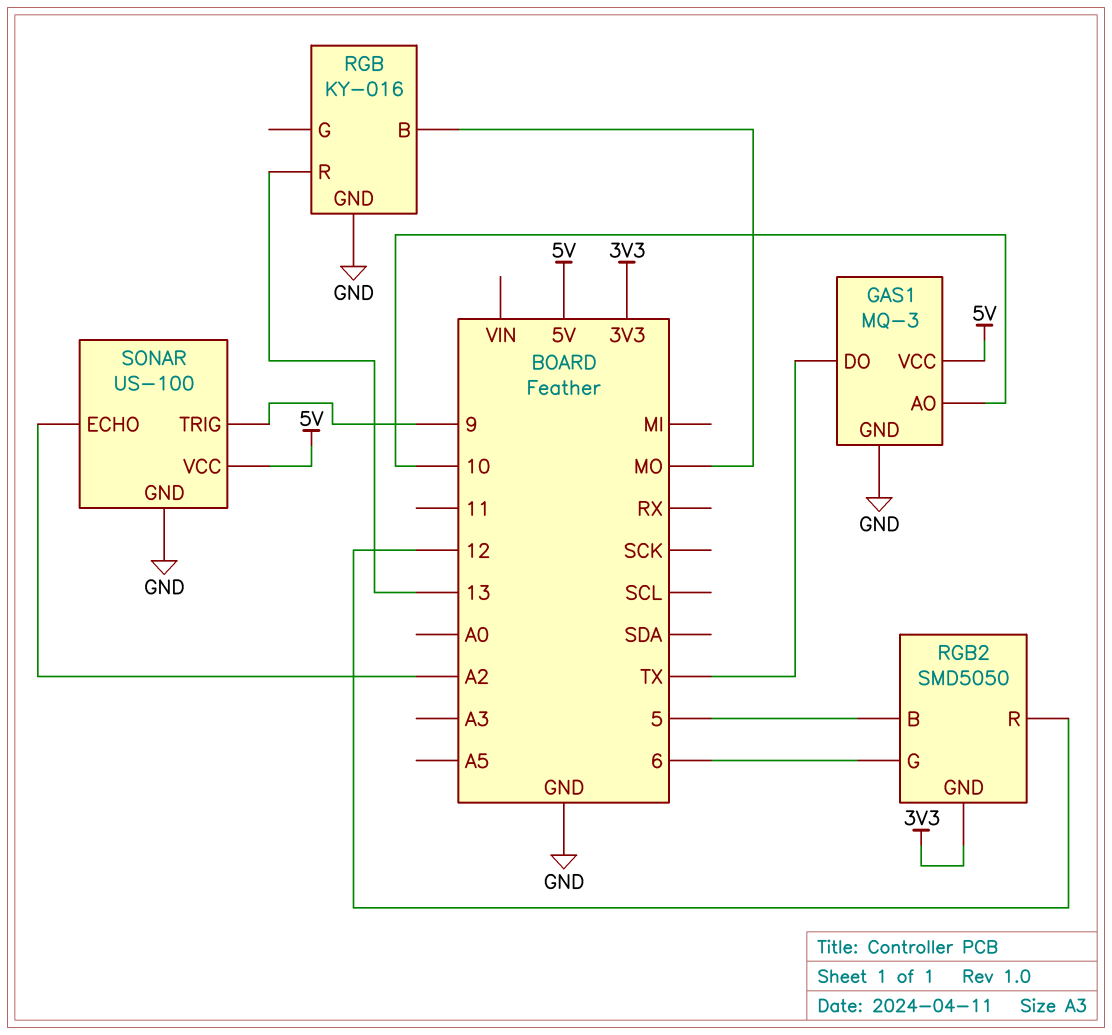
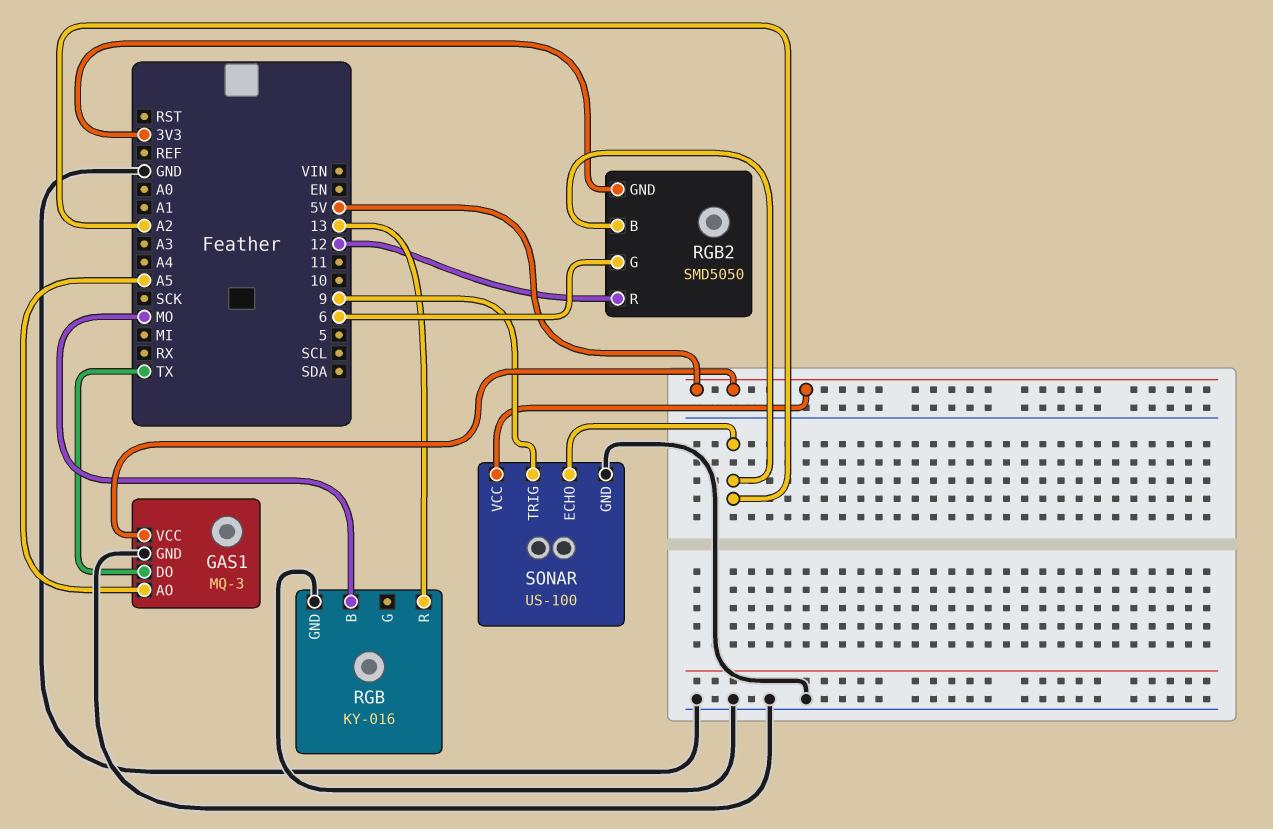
GAS1 pin AO: 10 -> A5
RGB2 pin B: 5 -> A2

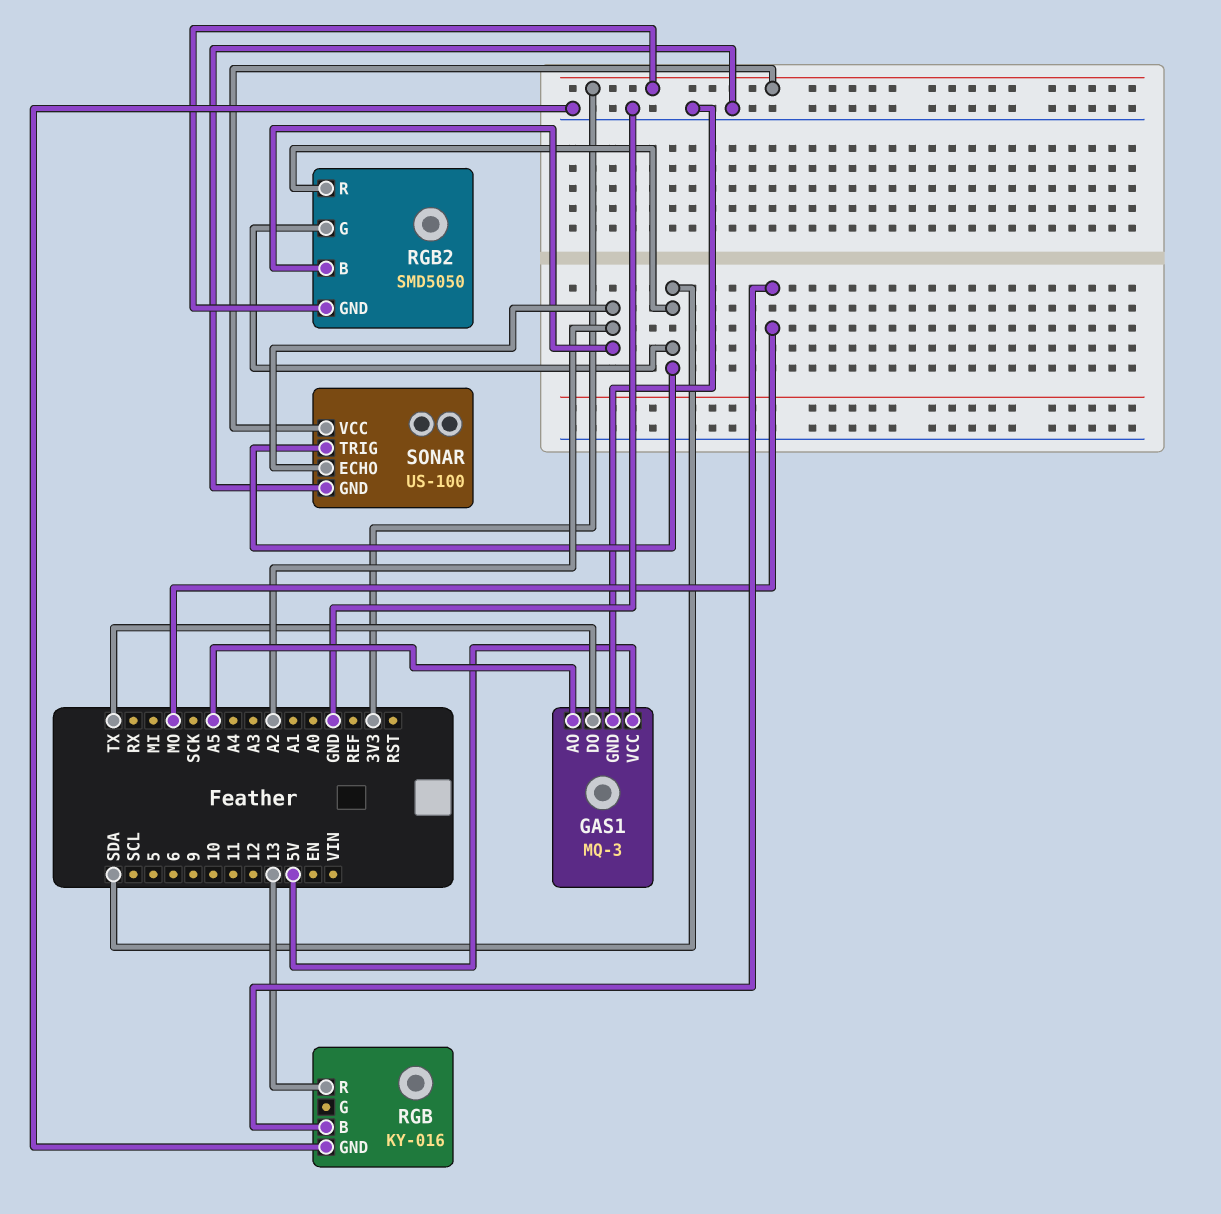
RGB2 pin G: 6 -> SDA
RGB2 pin R: 12 -> SDA
SONAR pin TRIG: 9 -> SDA
SONAR pin VCC: 5V -> 3V3

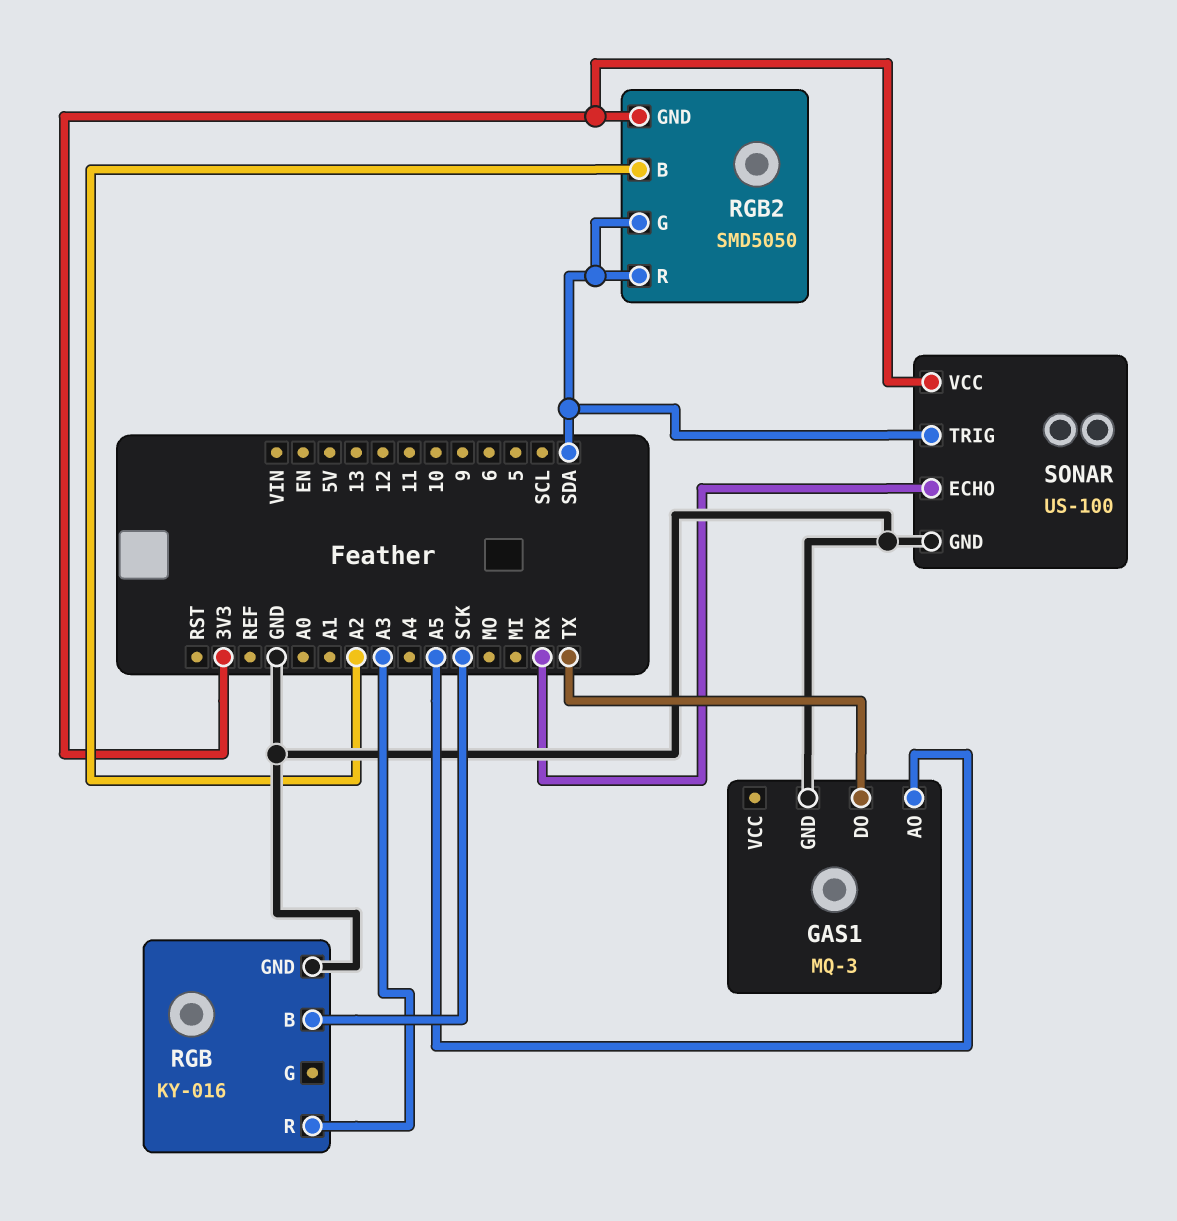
GAS1 pin VCC: 5V -> none
RGB pin B: MO -> SCK
RGB pin R: 13 -> A3
SONAR pin ECHO: A2 -> RX

